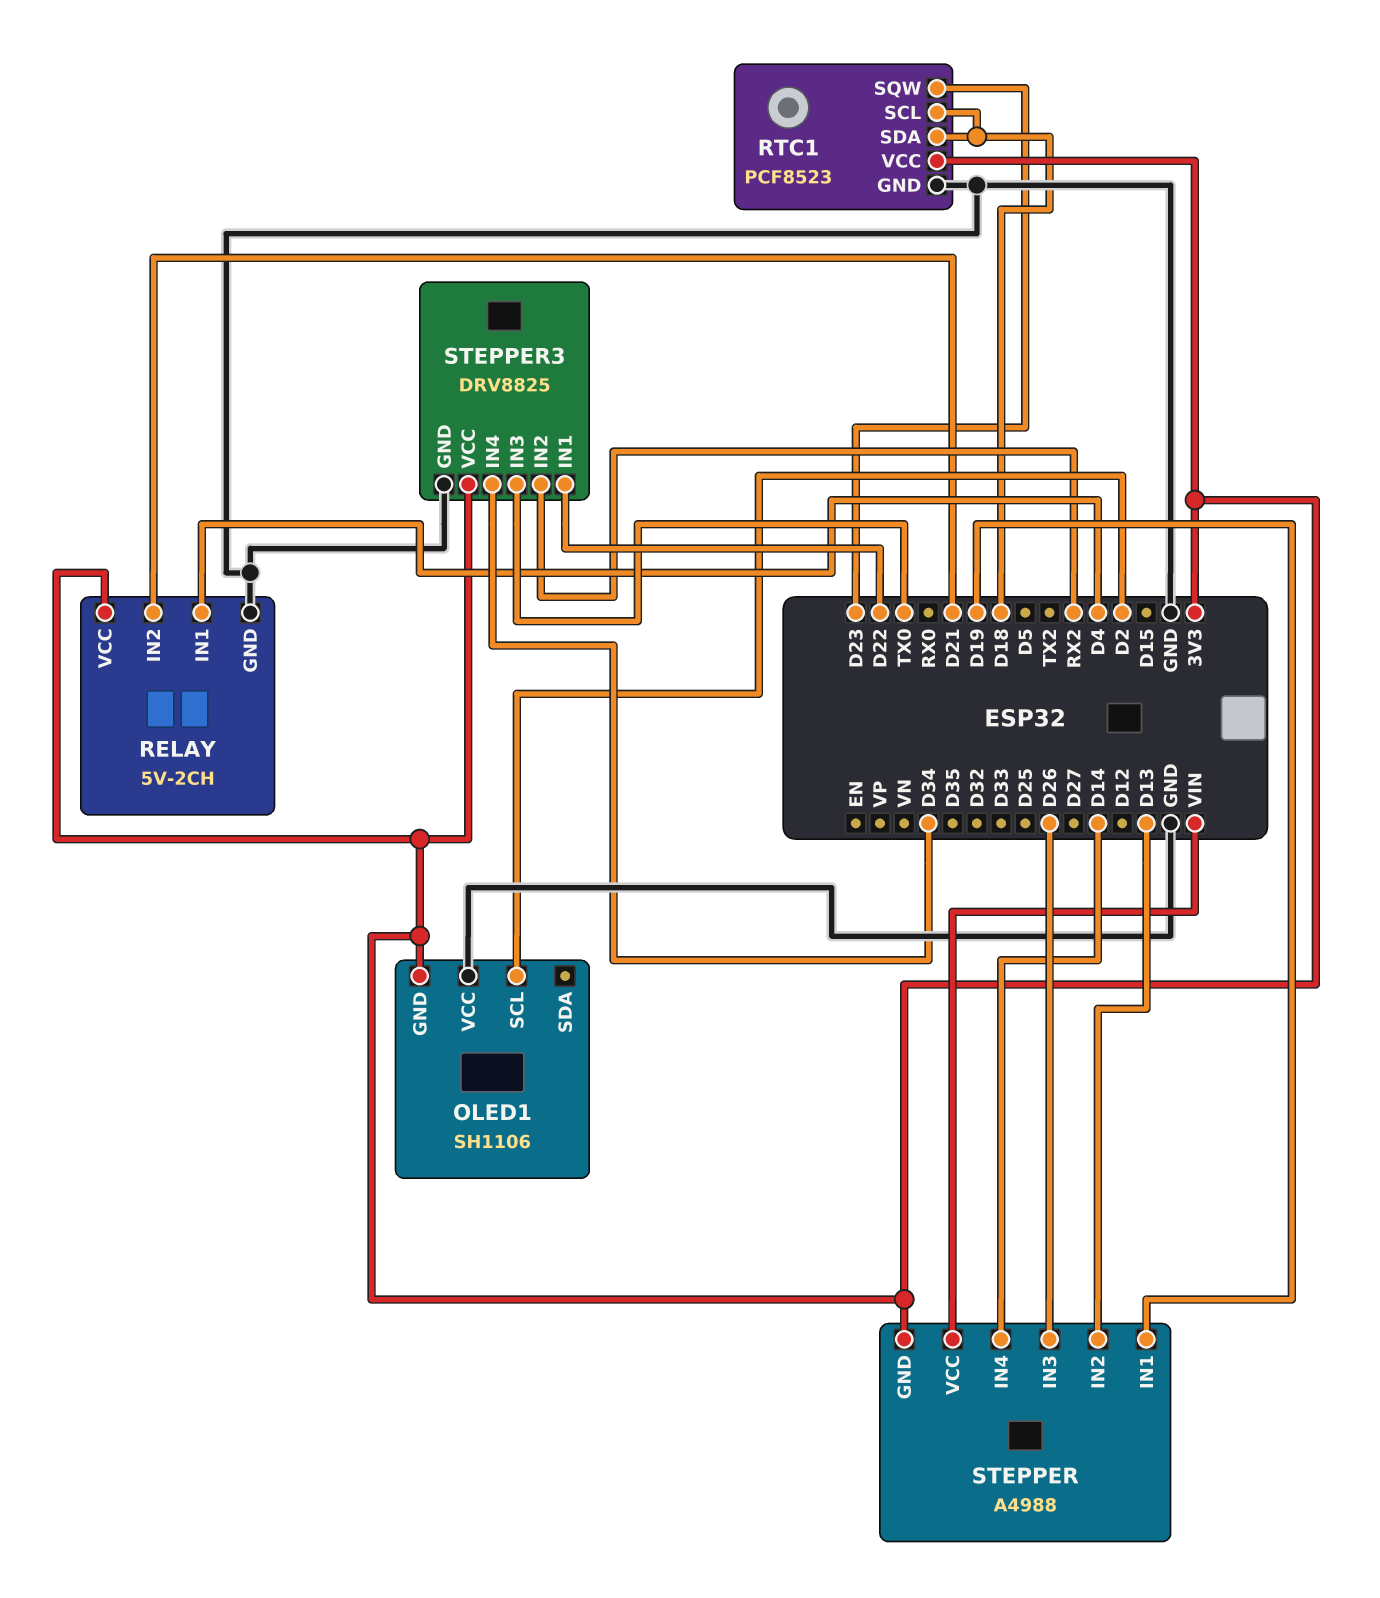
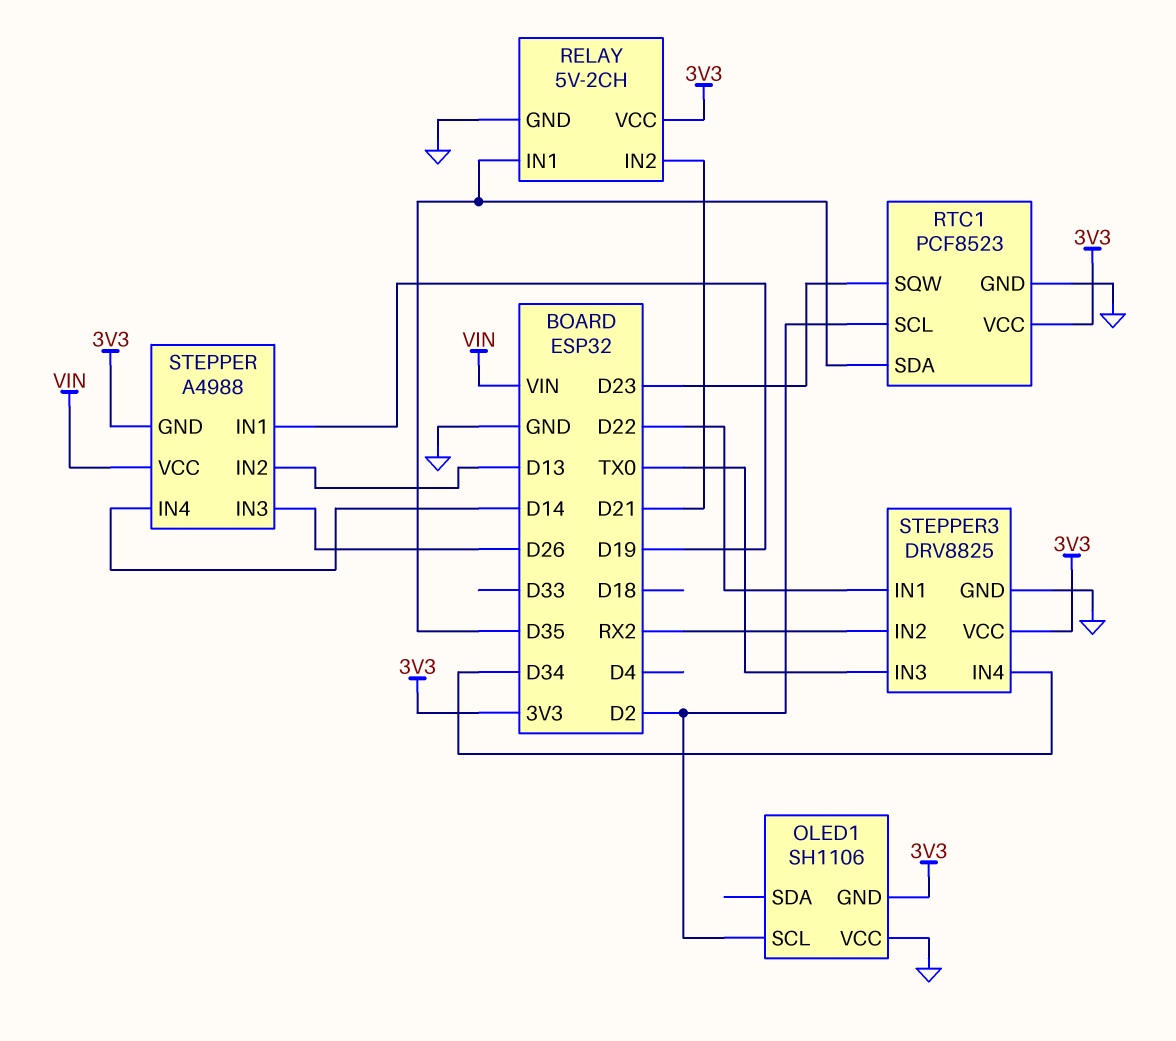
RELAY pin IN1: D4 -> D35
RTC1 pin SCL: D18 -> D2
RTC1 pin SDA: D18 -> D35

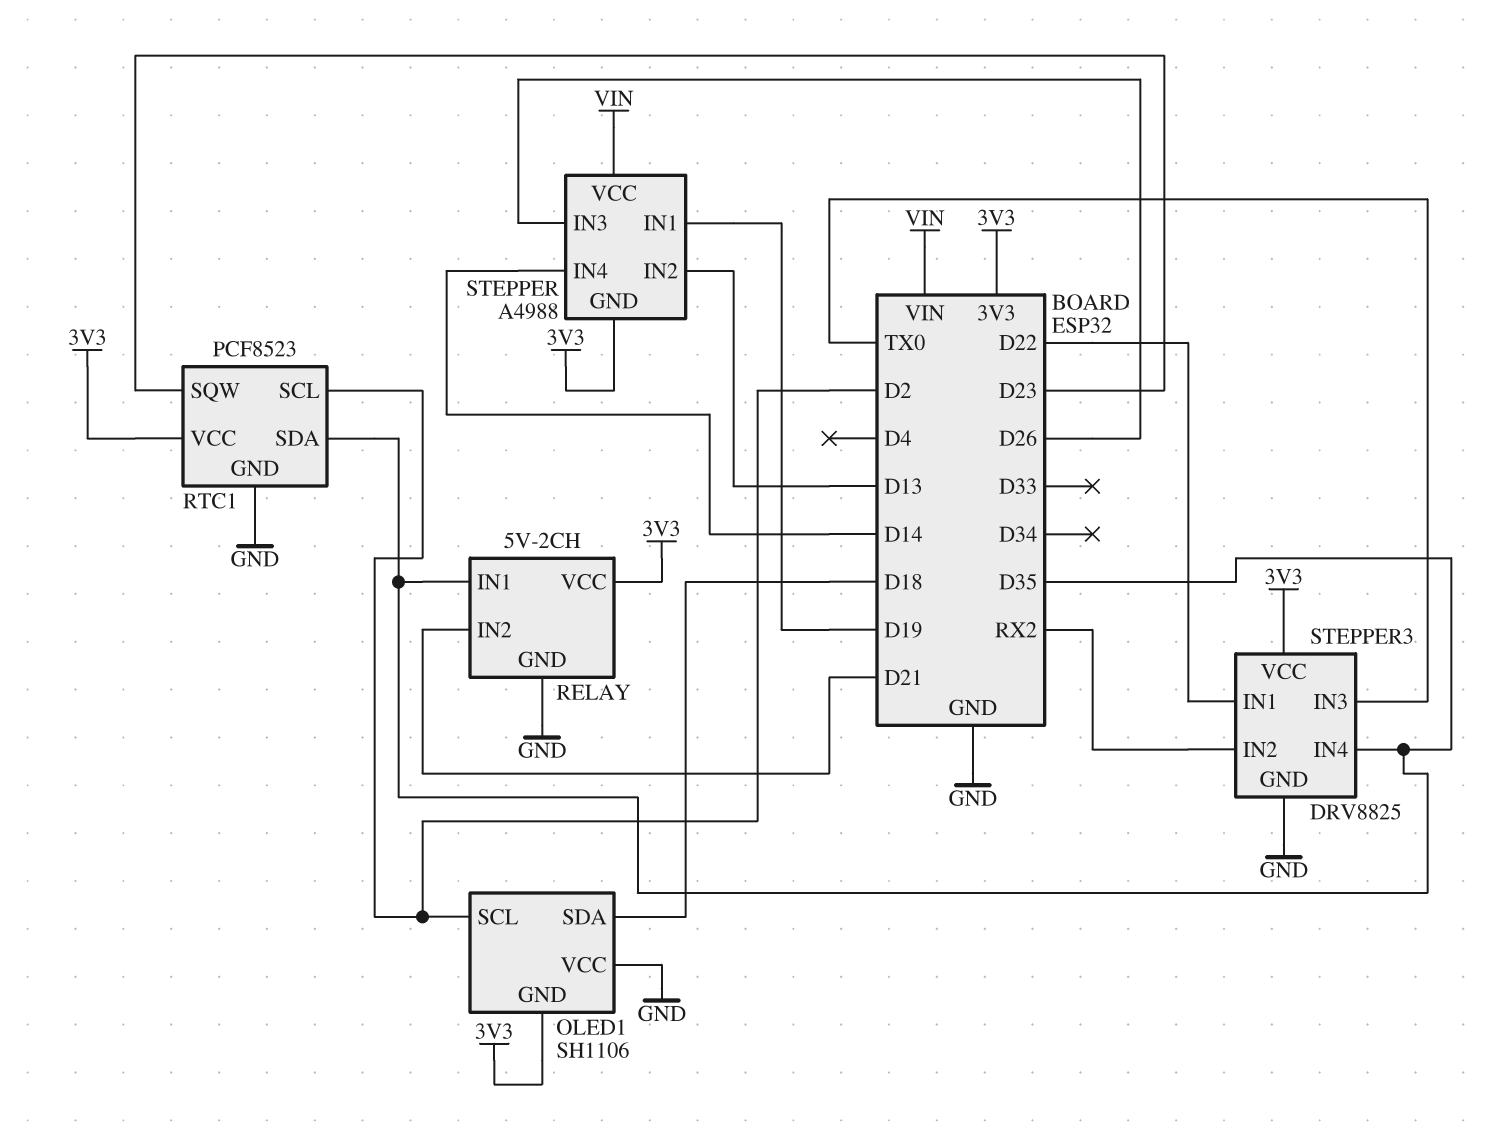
OLED1 pin SDA: none -> D18
STEPPER3 pin IN4: D34 -> D35

